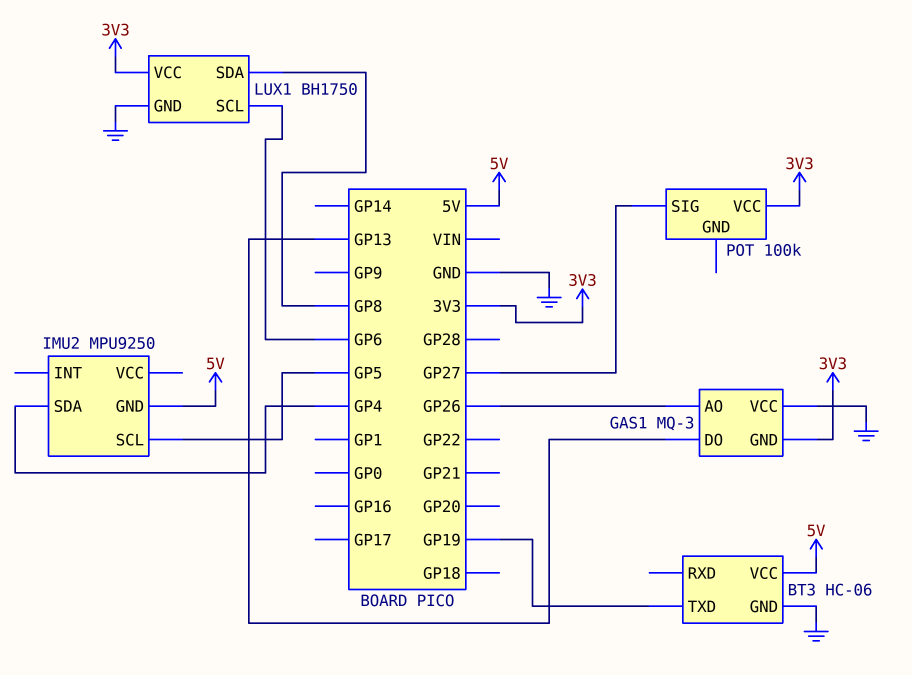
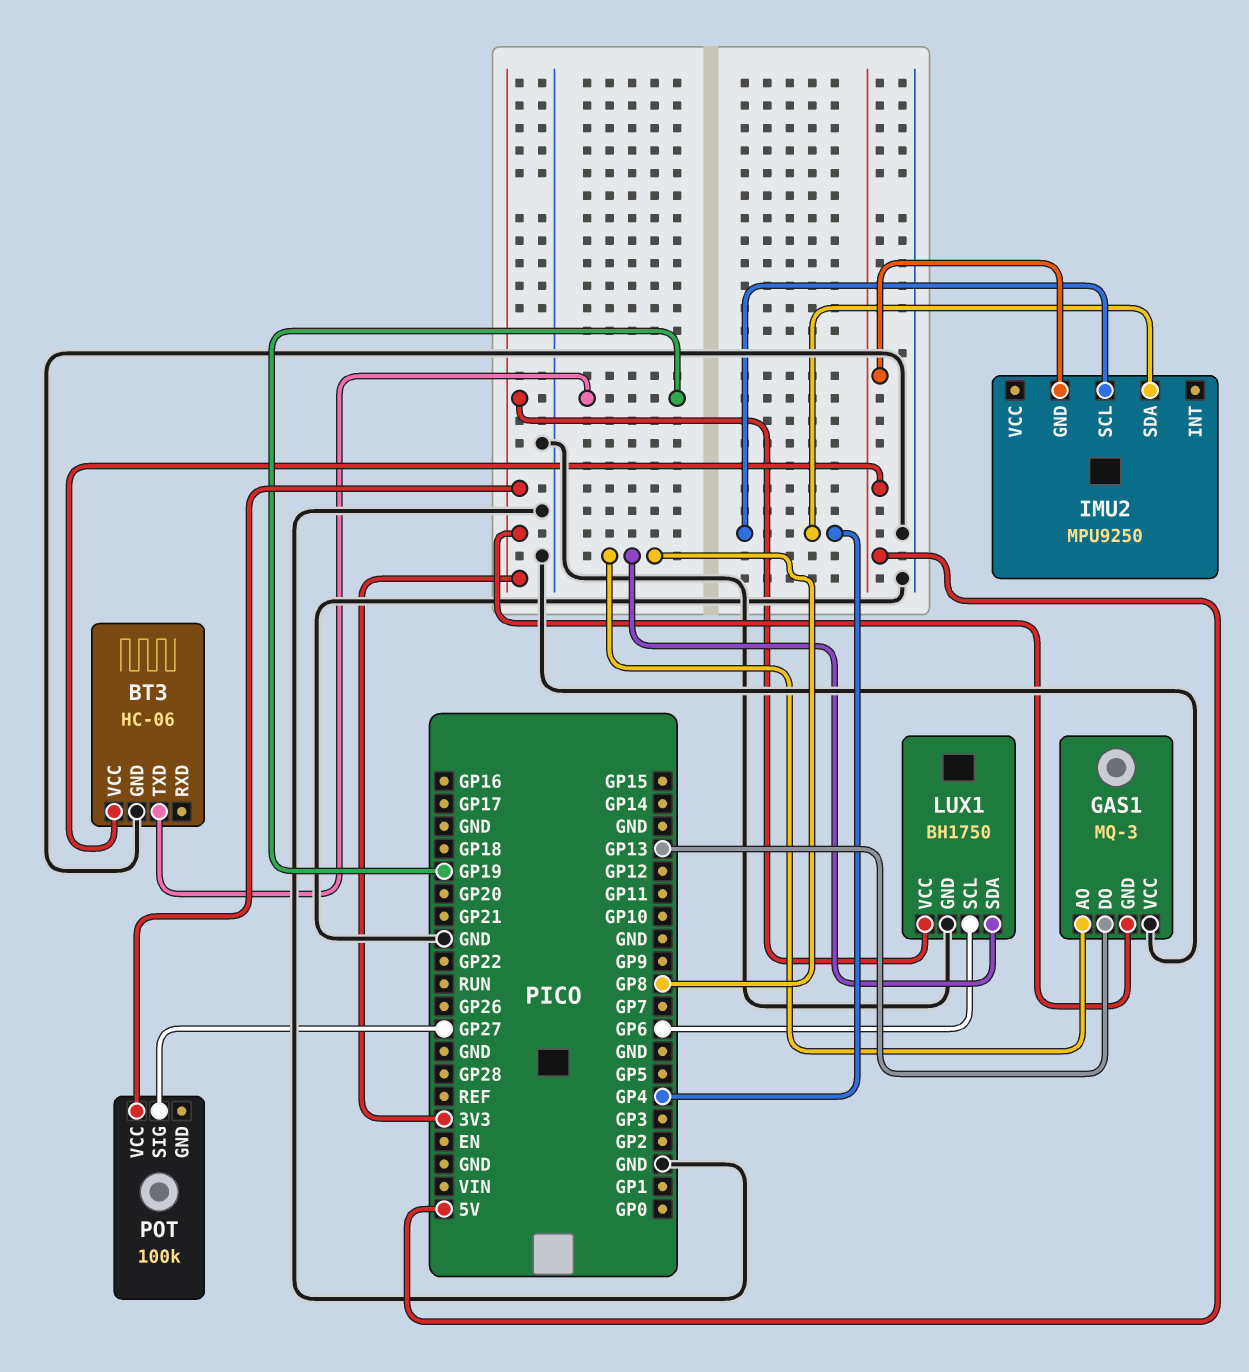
GAS1 pin AO: GP26 -> GP8
IMU2 pin SCL: GP5 -> GP4

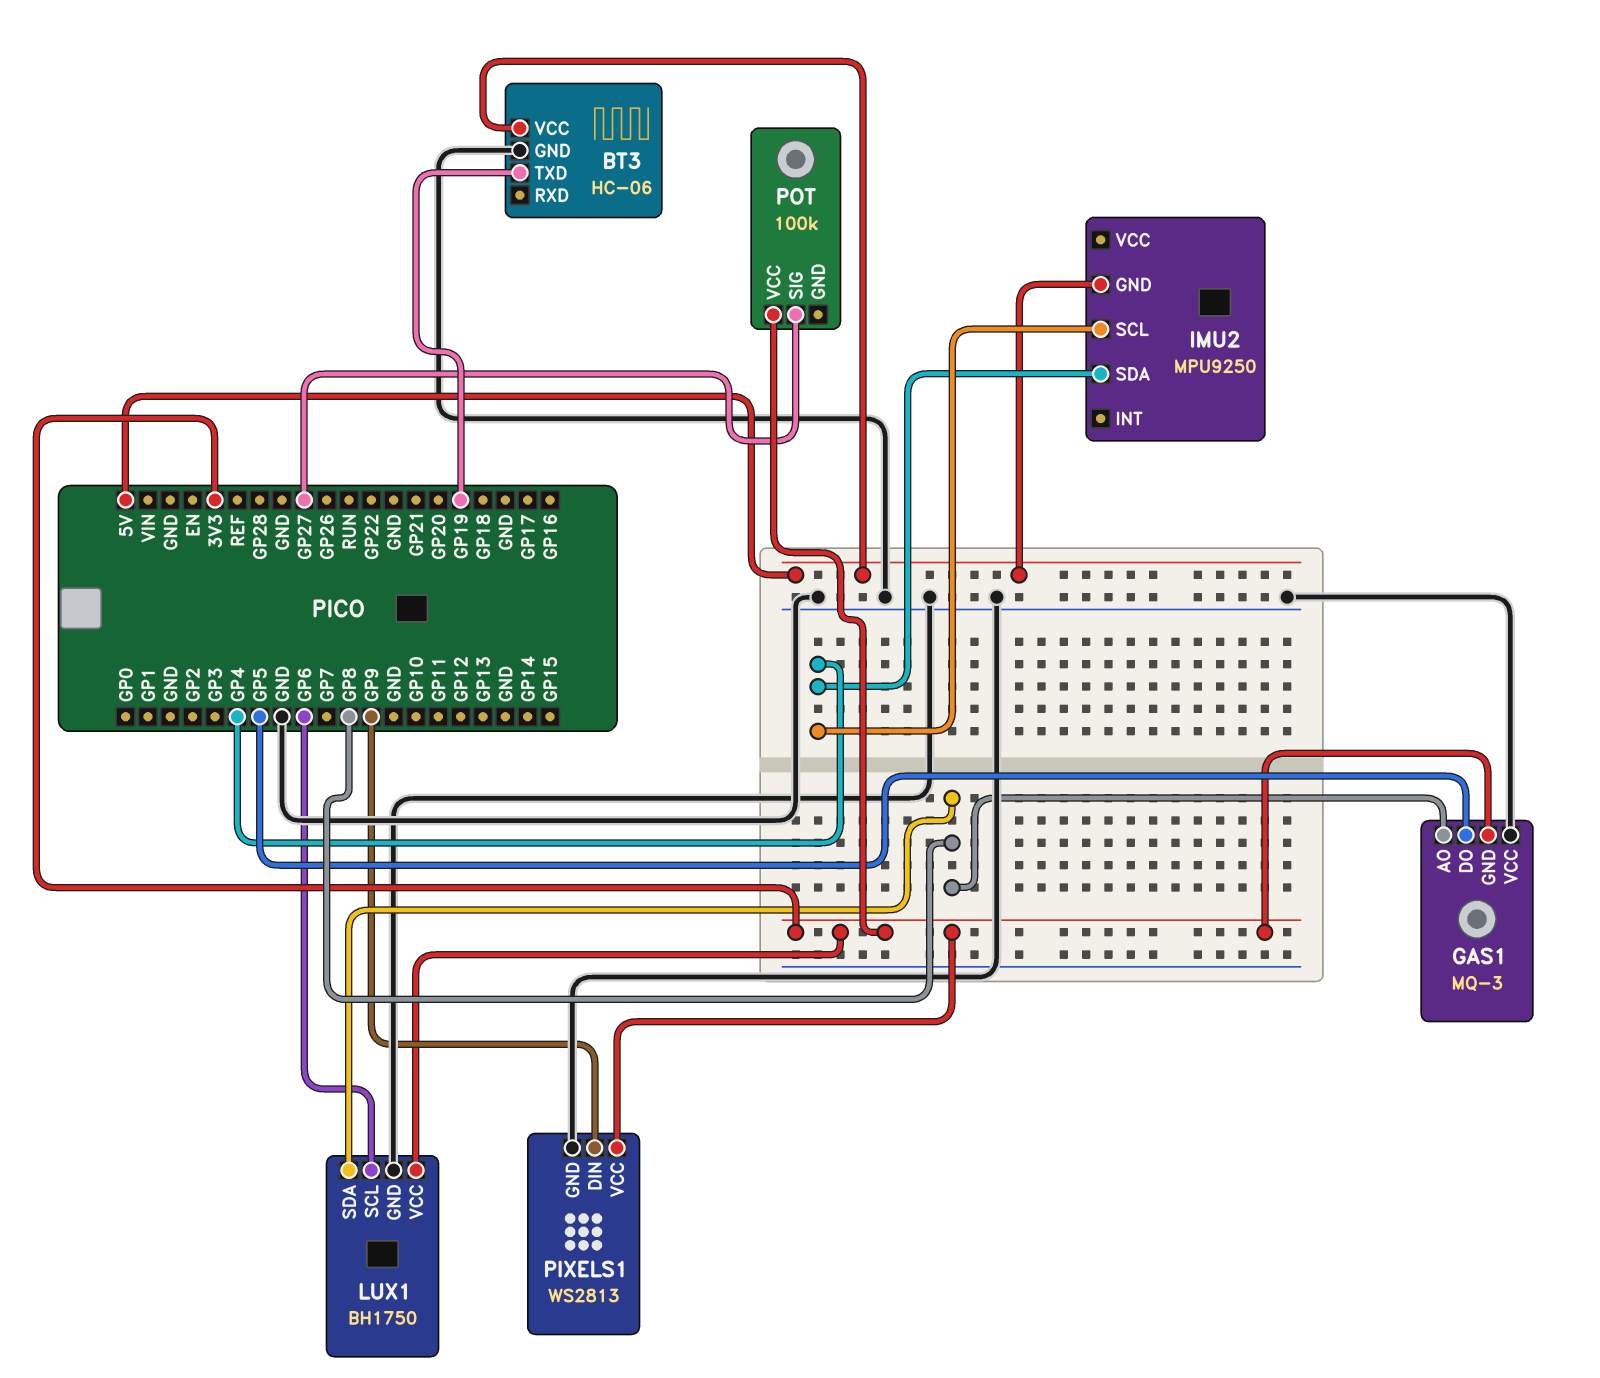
GAS1 pin DO: GP13 -> GP5
PIXELS1: none -> WS2813
PIXELS1 pin DIN: none -> GP9
PIXELS1 pin GND: none -> GND
PIXELS1 pin VCC: none -> 3V3

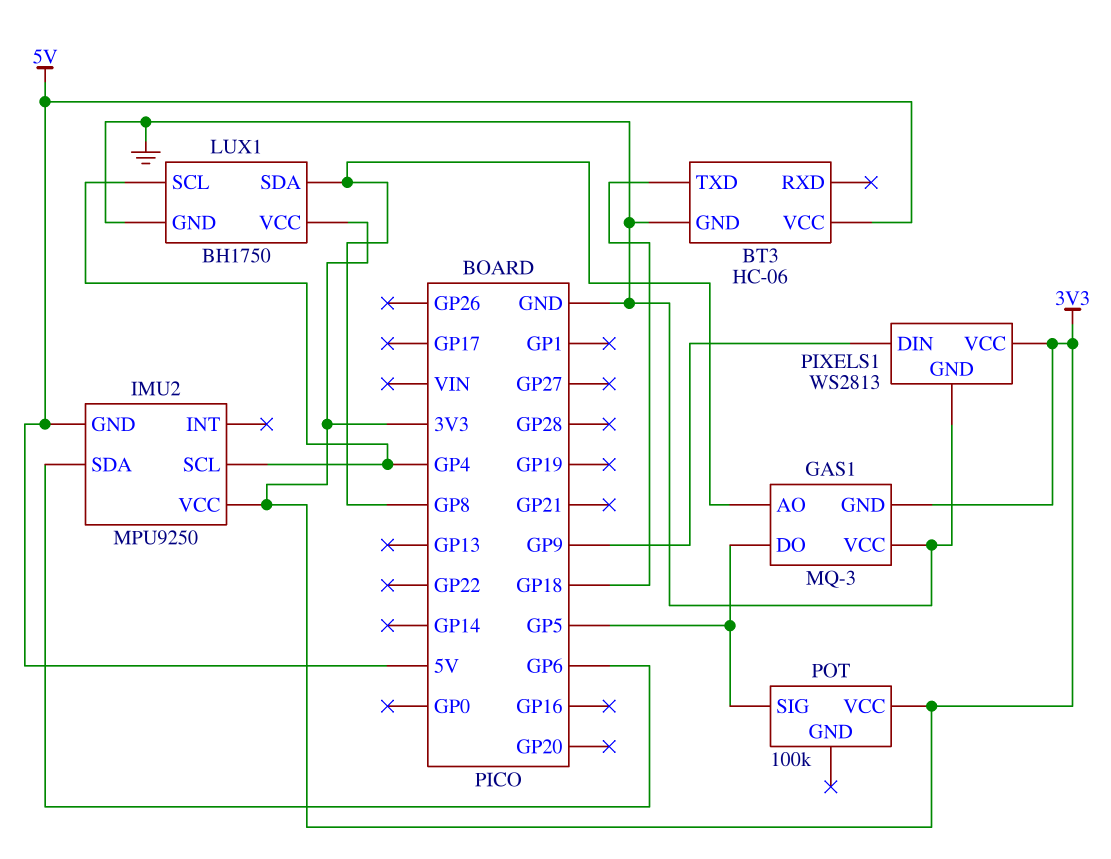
BT3 pin TXD: GP19 -> GP18
IMU2 pin SDA: GP4 -> GP6
IMU2 pin VCC: none -> 3V3
LUX1 pin SCL: GP6 -> GP4
POT pin SIG: GP27 -> GP5

